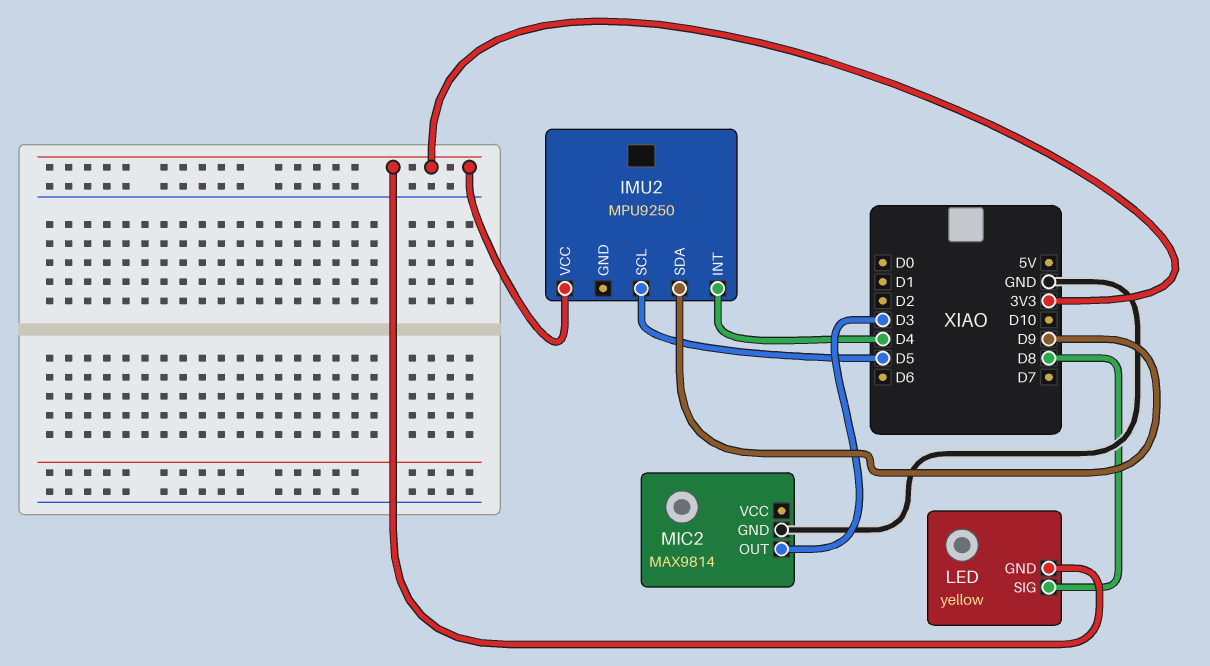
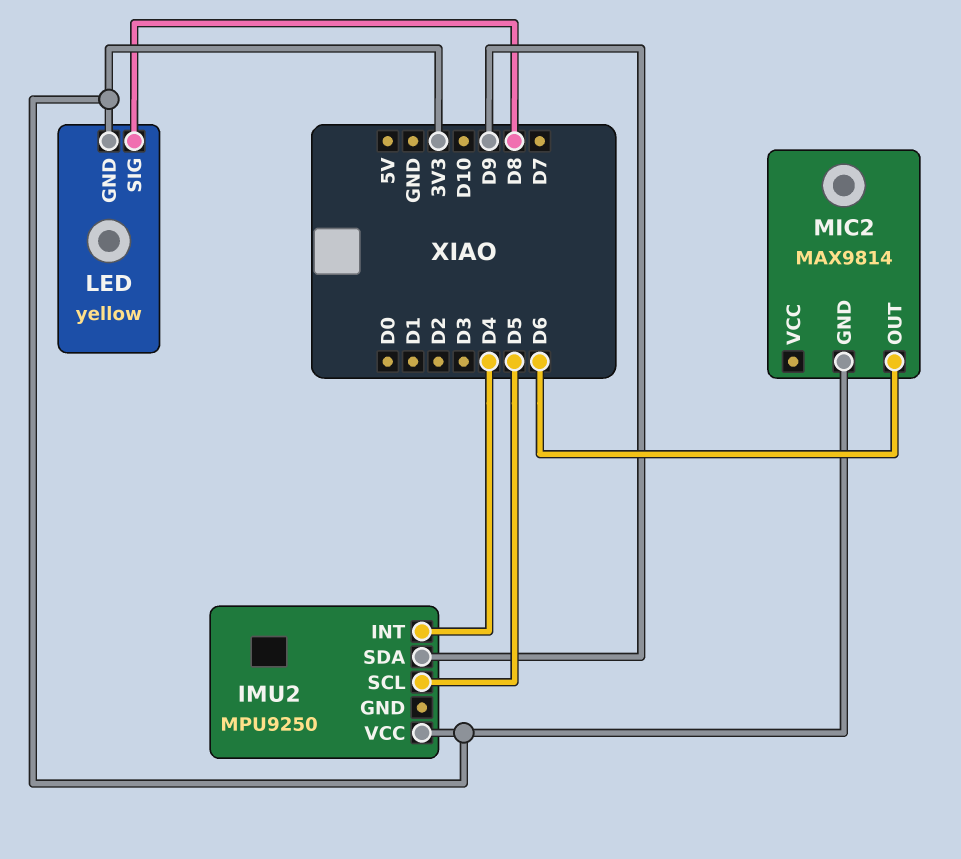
MIC2 pin GND: GND -> 3V3
MIC2 pin OUT: D3 -> D6

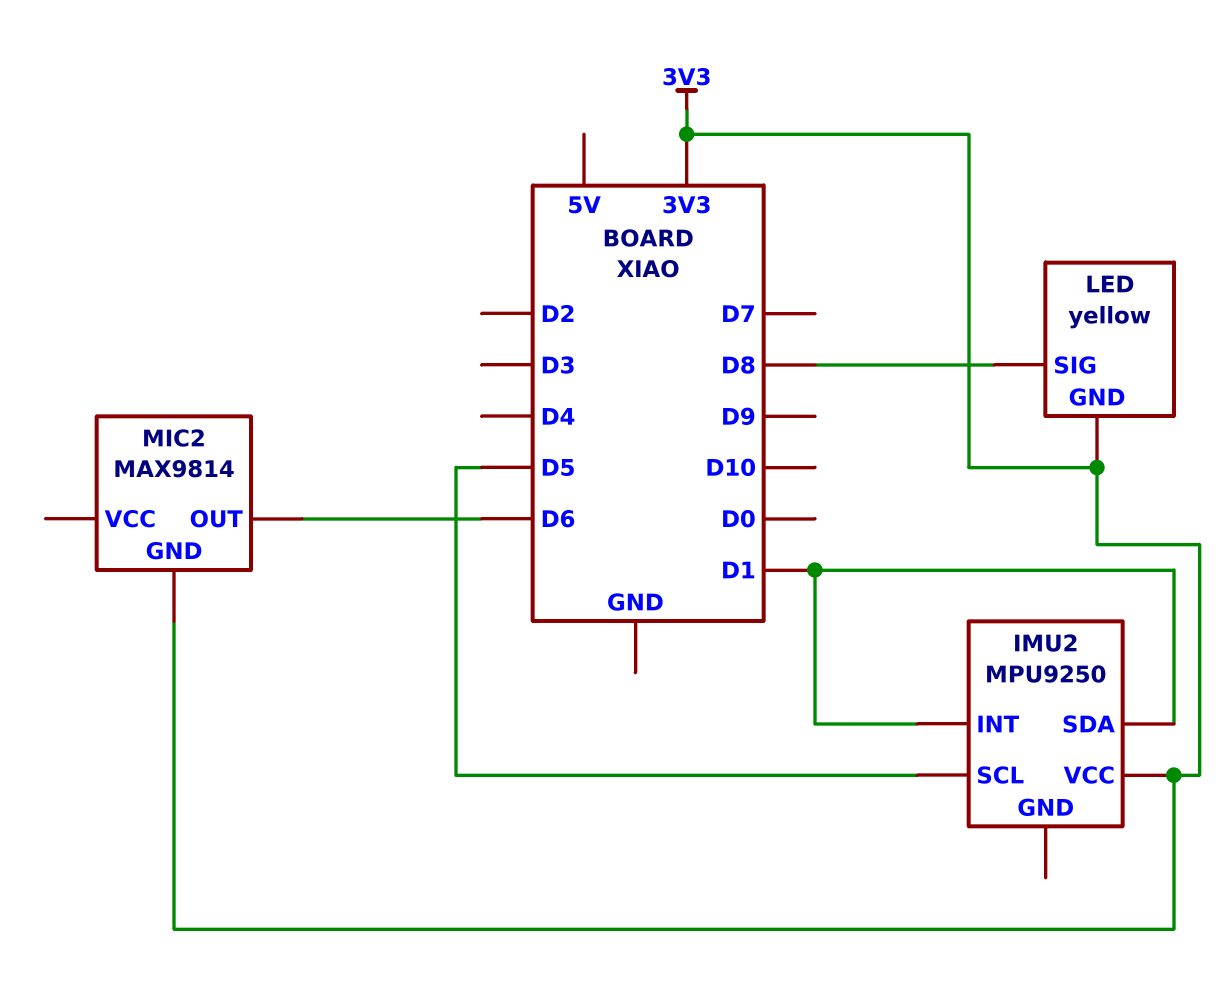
IMU2 pin INT: D4 -> D1
IMU2 pin SDA: D9 -> D1

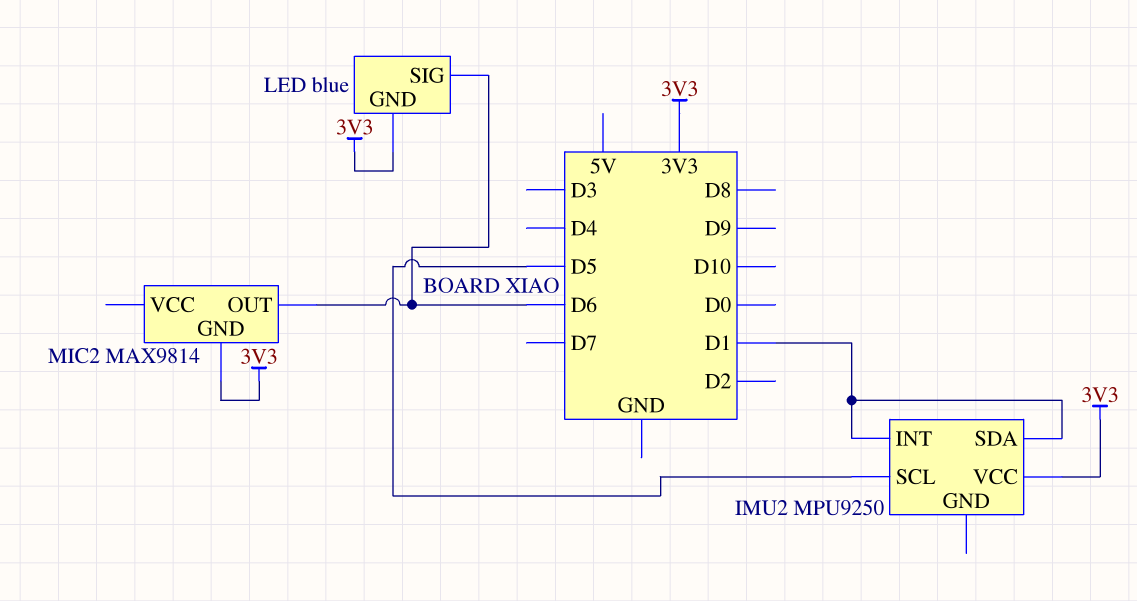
LED: yellow -> blue
LED pin SIG: D8 -> D6

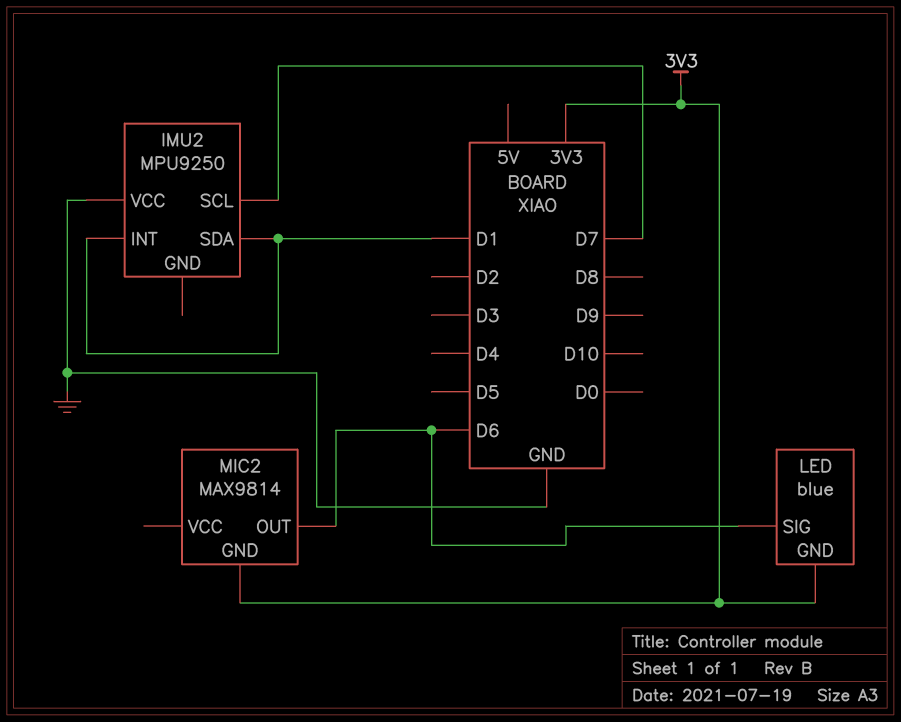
IMU2 pin SCL: D5 -> D7
IMU2 pin VCC: 3V3 -> GND

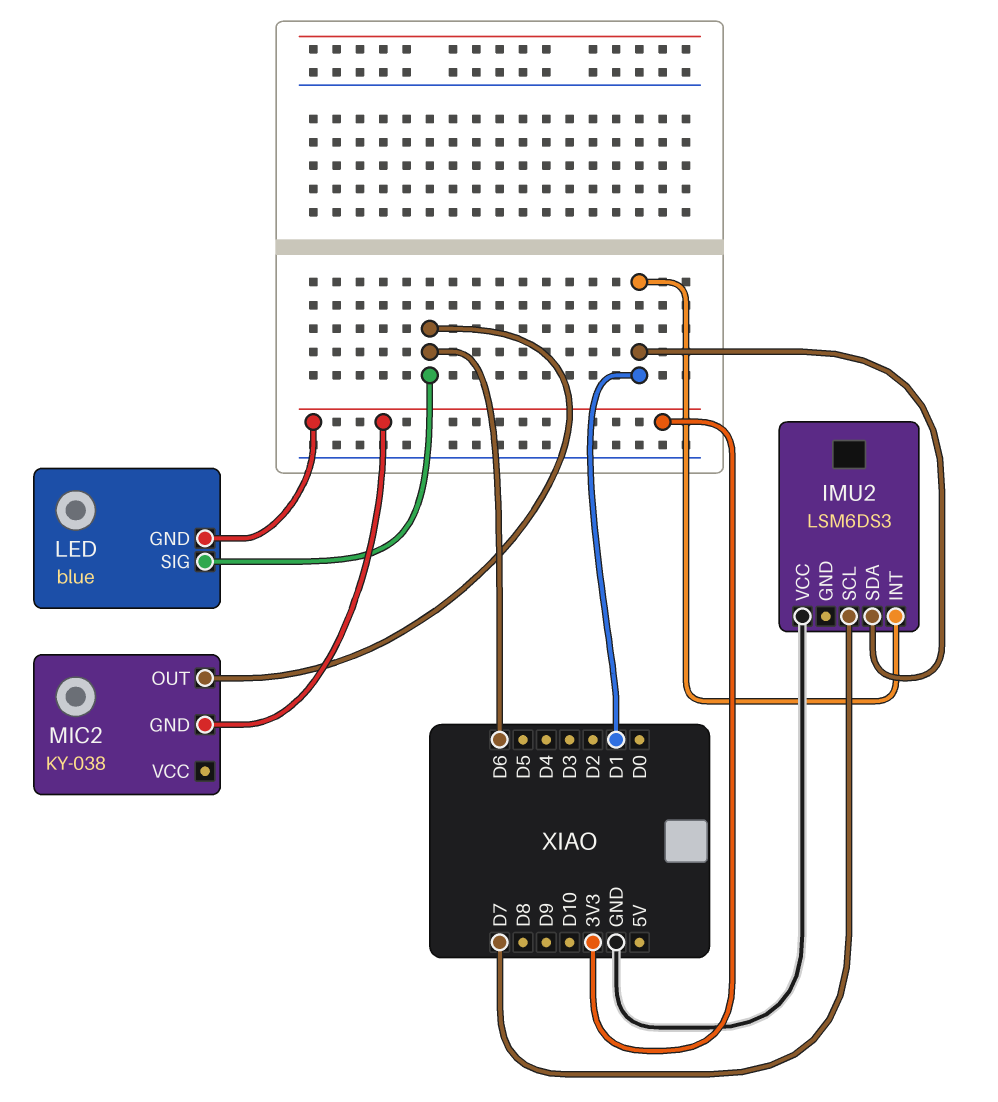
IMU2: MPU9250 -> LSM6DS3
MIC2: MAX9814 -> KY-038

